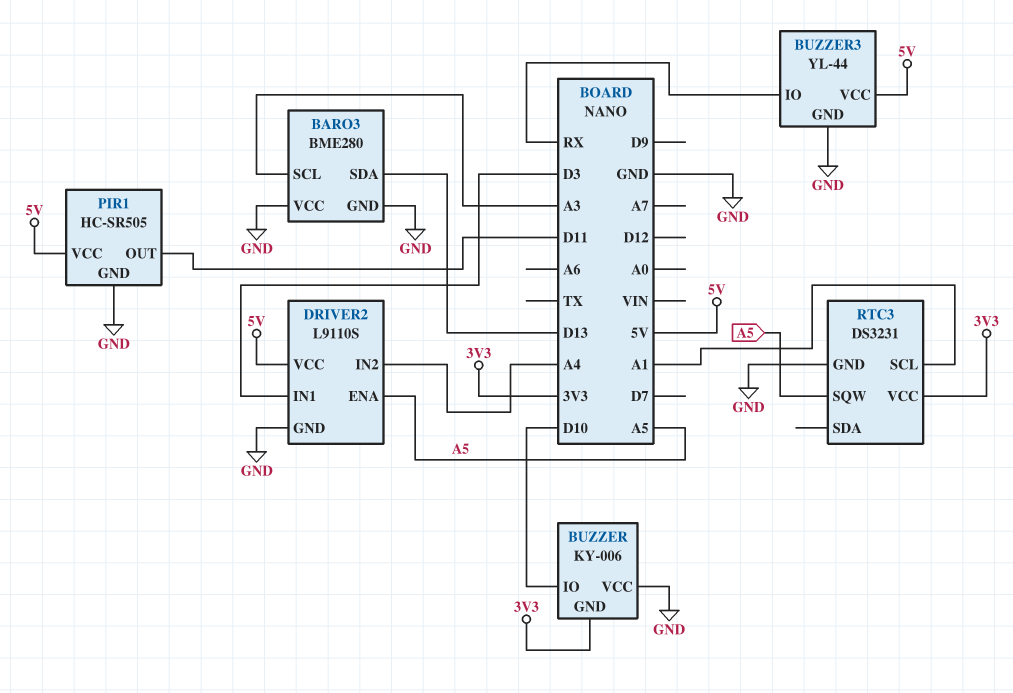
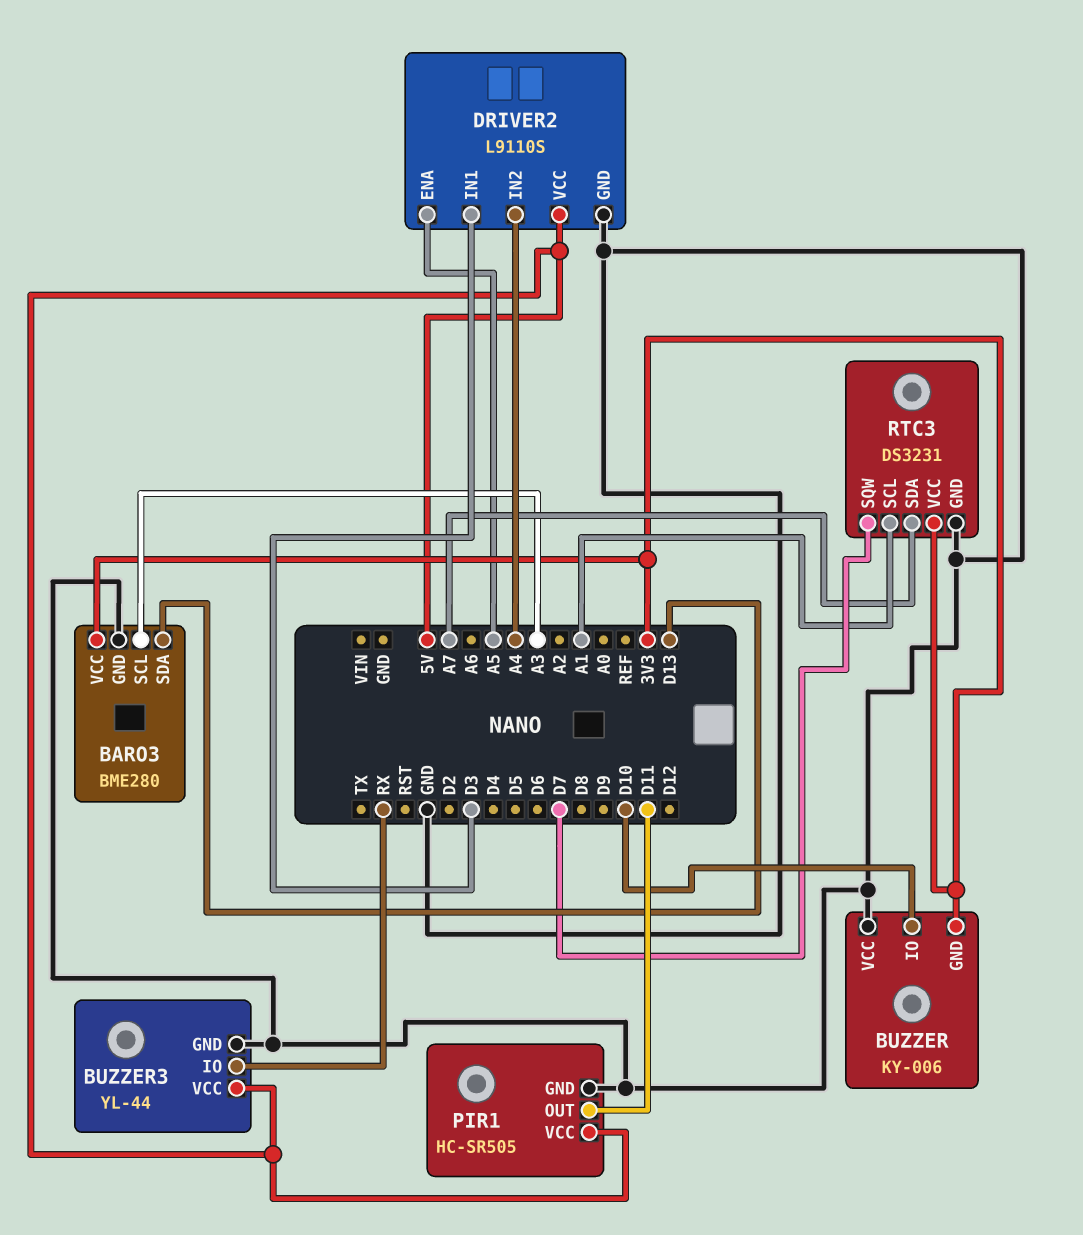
BARO3 pin VCC: GND -> 3V3
RTC3 pin SDA: none -> A7
RTC3 pin SQW: A5 -> D7

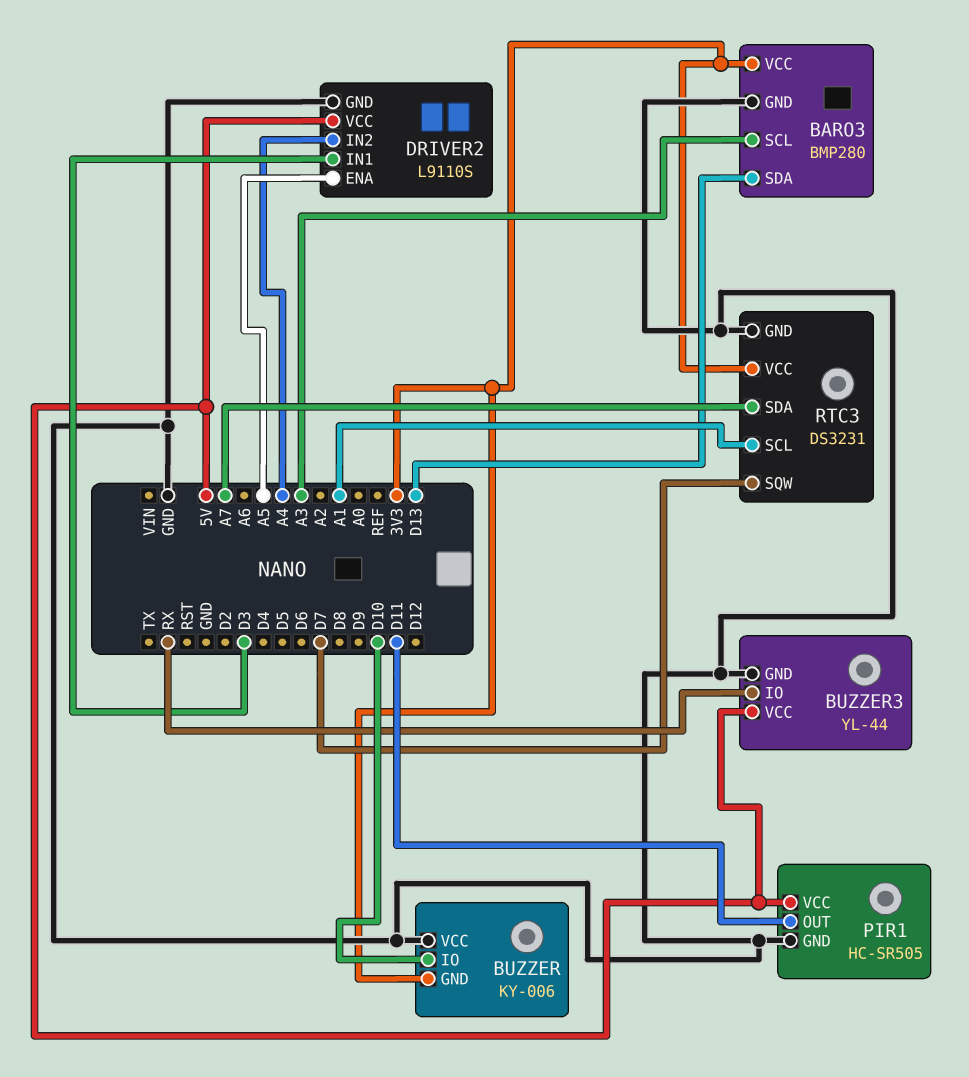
BARO3: BME280 -> BMP280

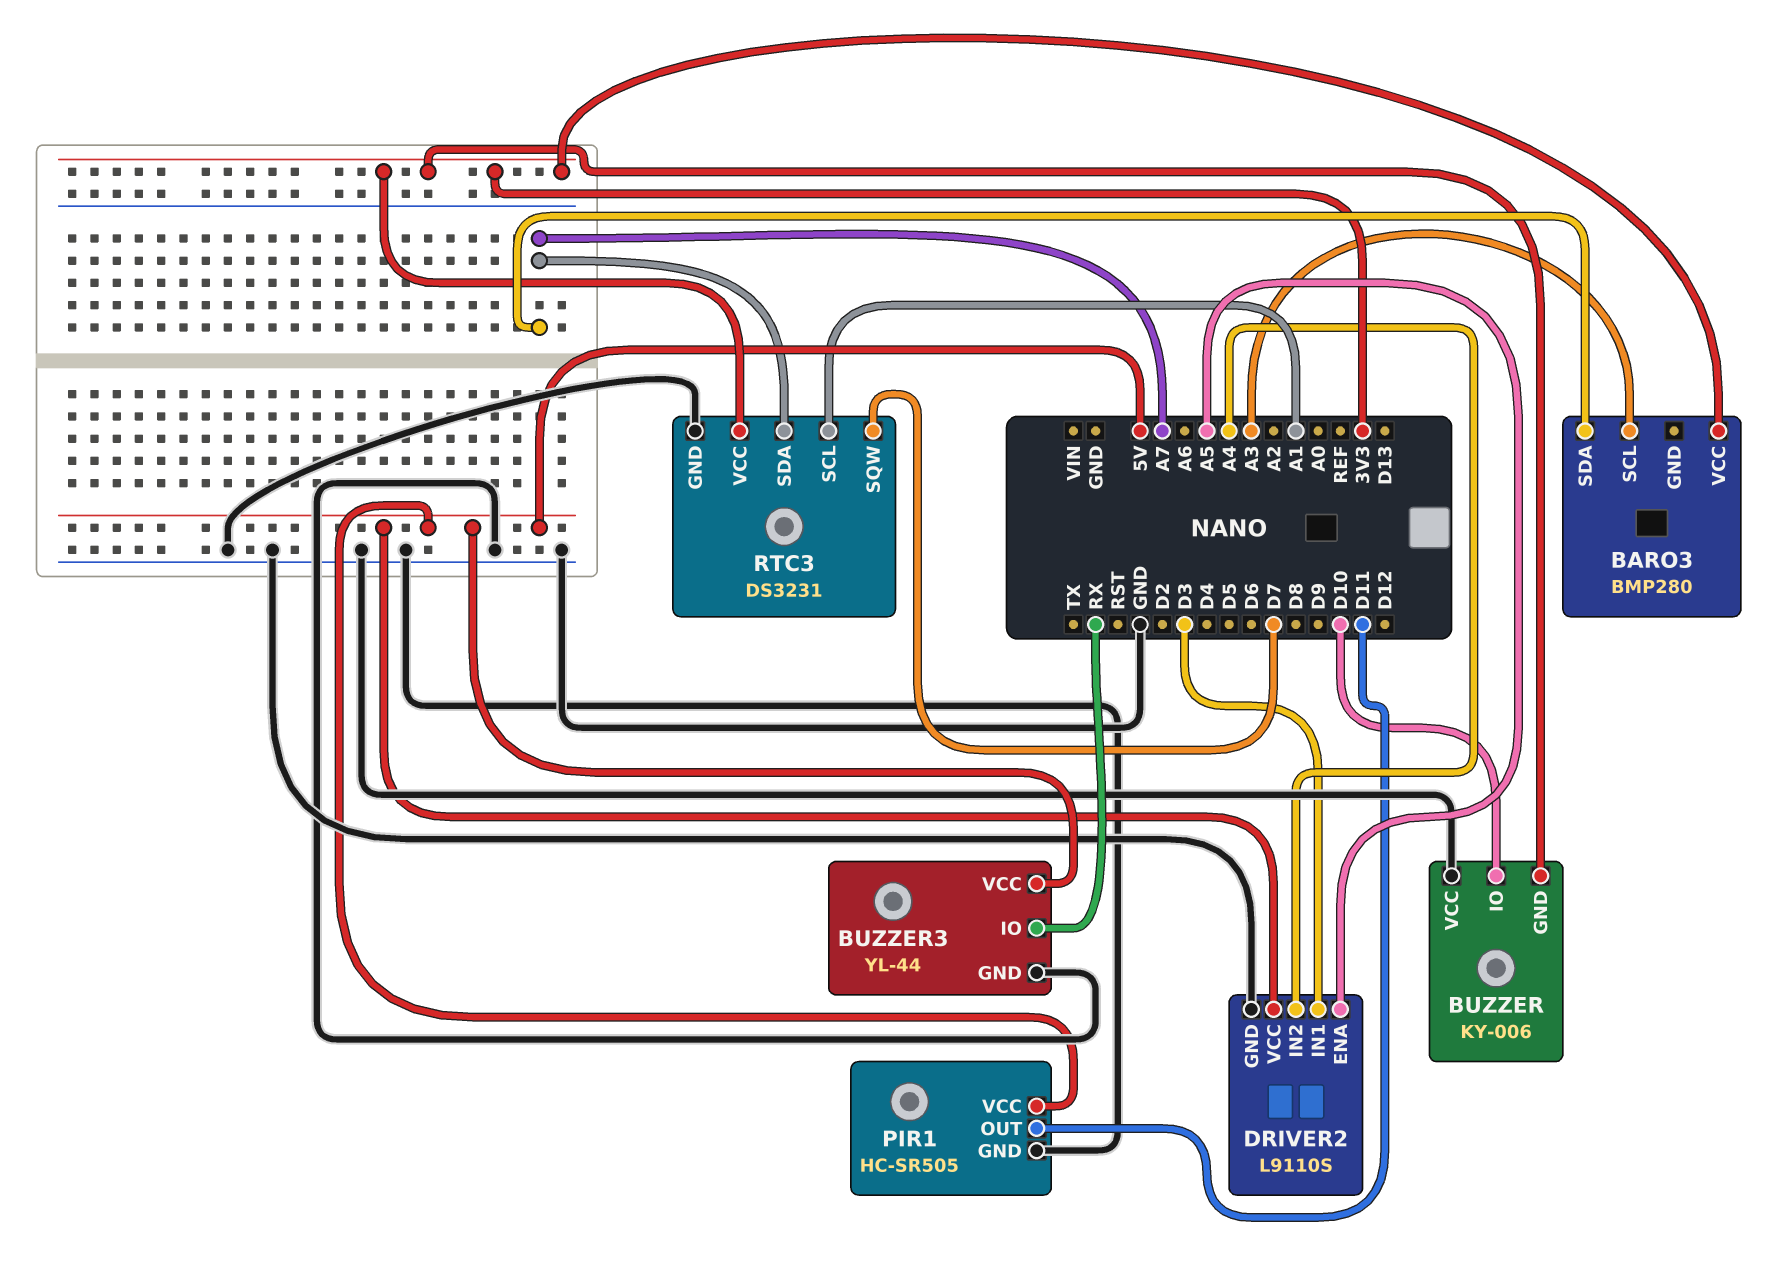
BARO3 pin GND: GND -> none
BARO3 pin SDA: D13 -> A7

